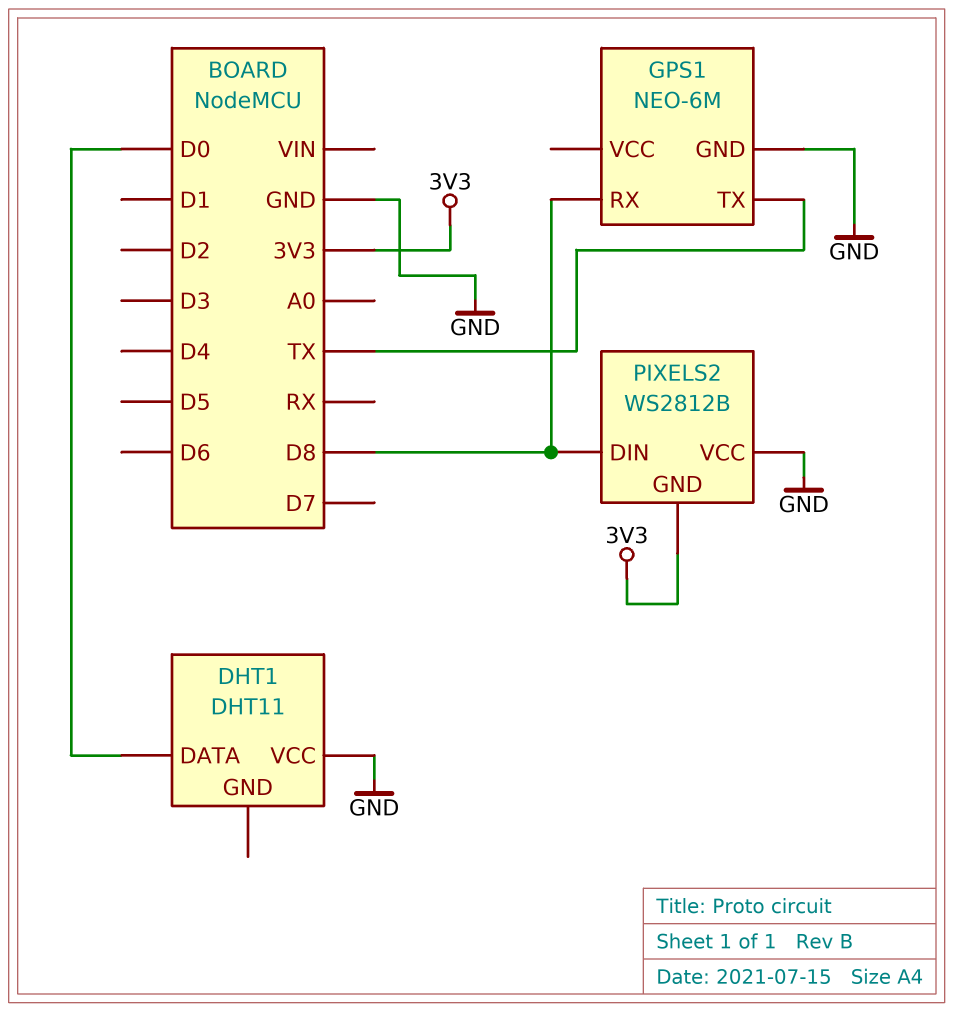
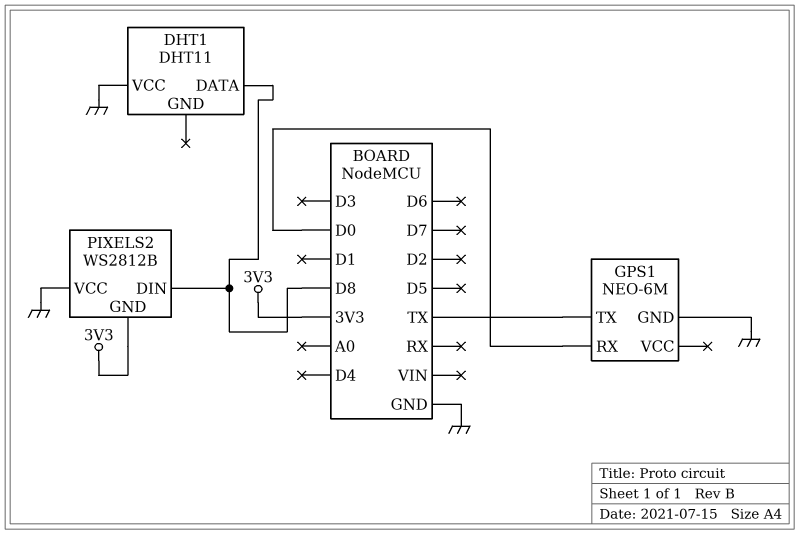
DHT1 pin DATA: D0 -> D8
GPS1 pin RX: D8 -> D0

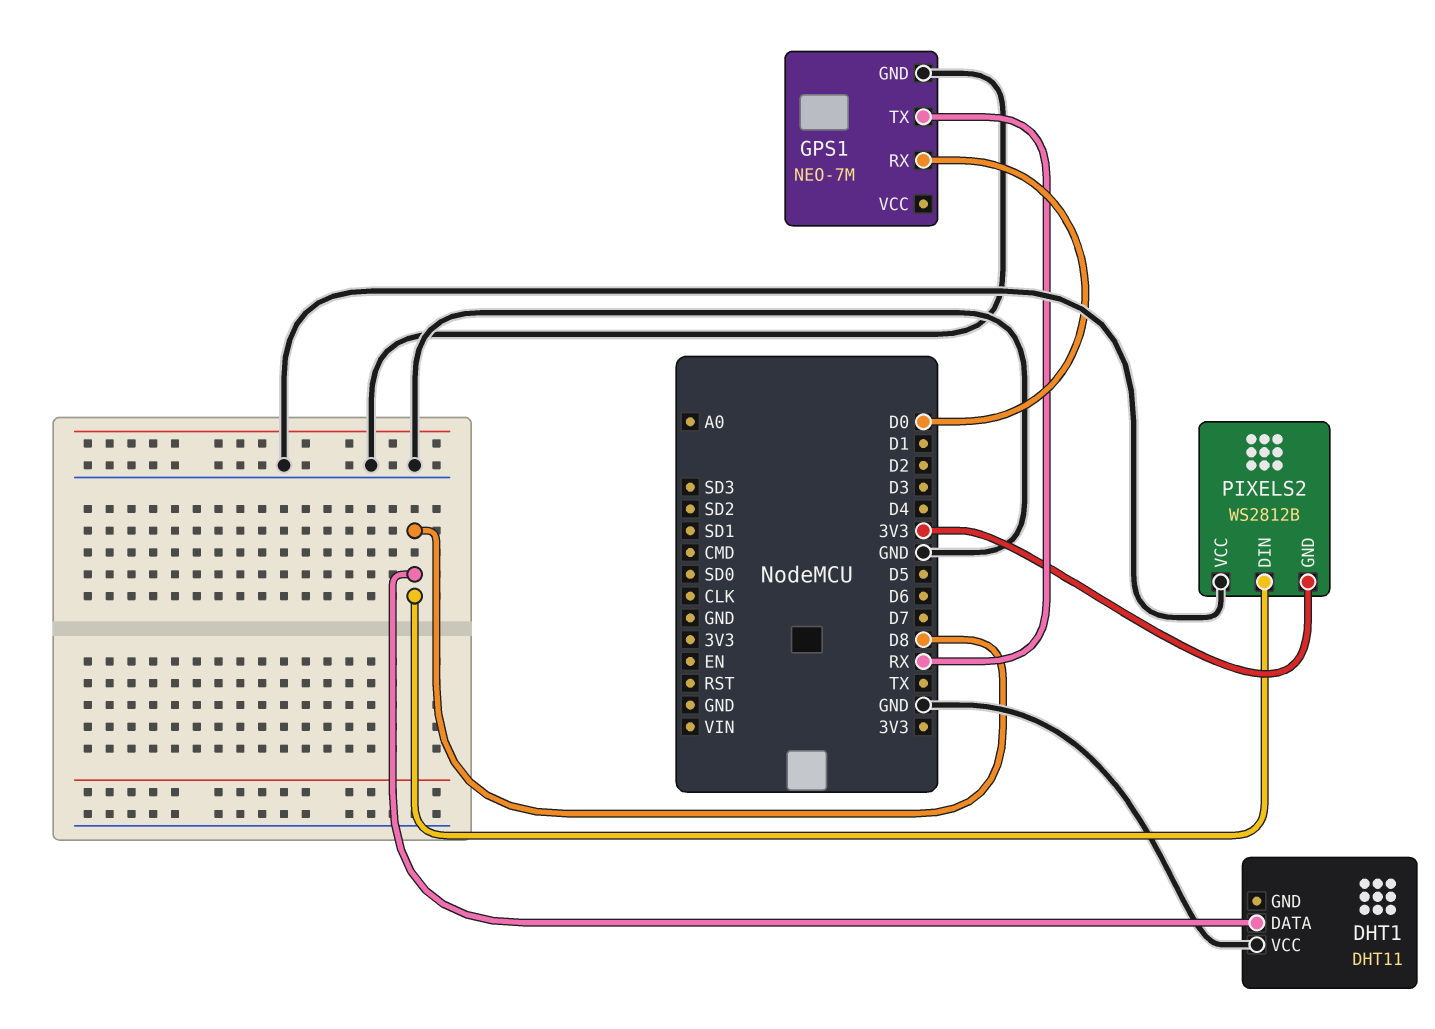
GPS1: NEO-6M -> NEO-7M
GPS1 pin TX: TX -> RX

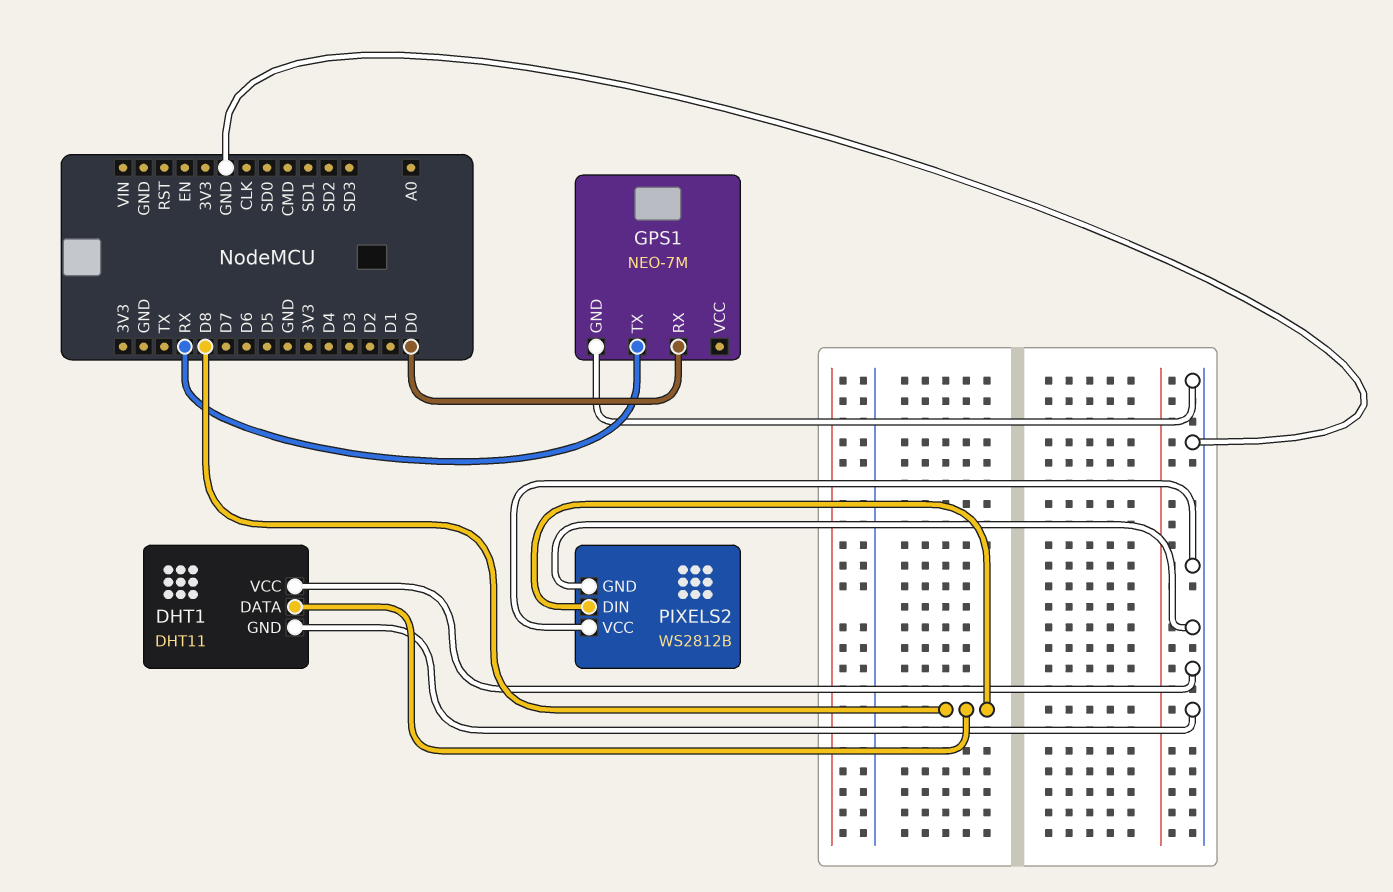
DHT1 pin GND: none -> GND
PIXELS2 pin GND: 3V3 -> GND

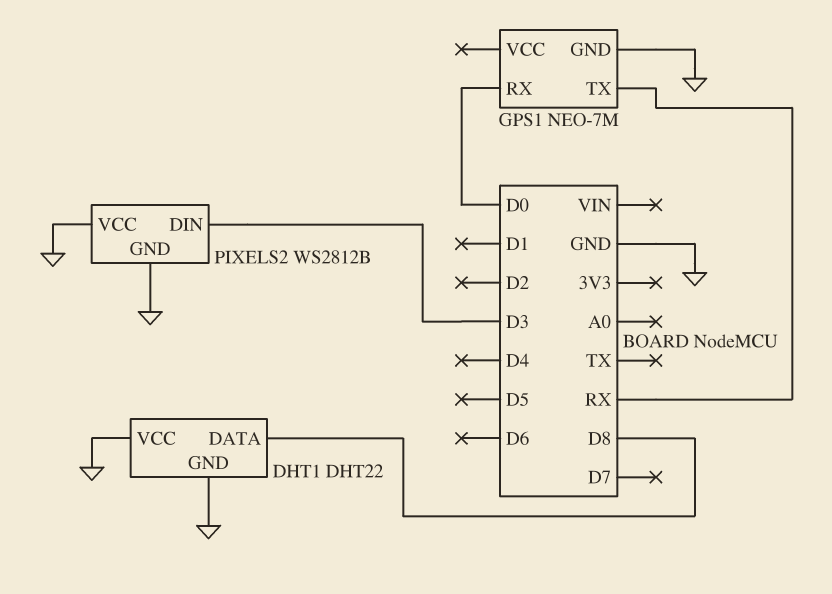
DHT1: DHT11 -> DHT22
PIXELS2 pin DIN: D8 -> D3

